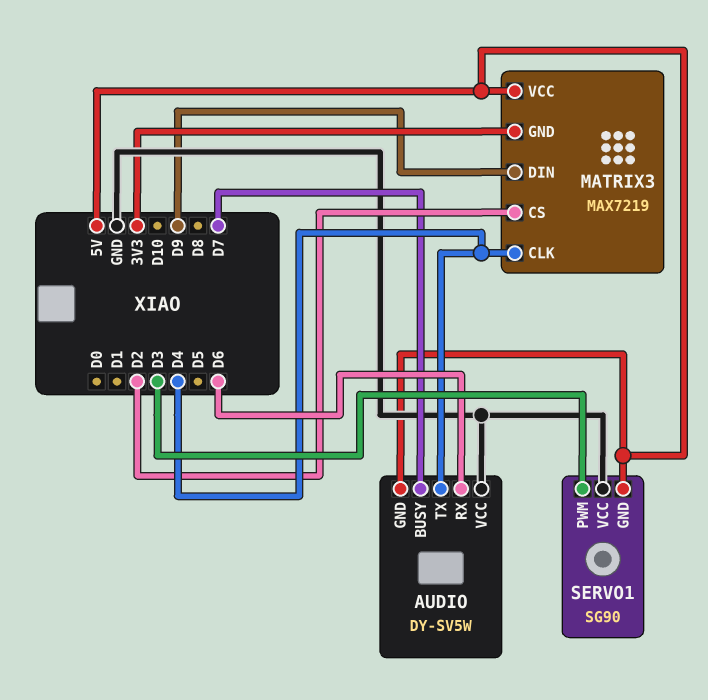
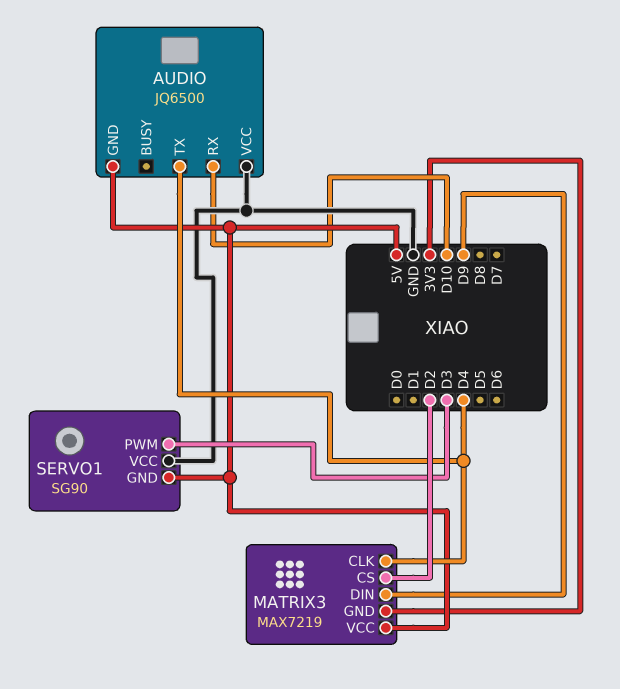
AUDIO: DY-SV5W -> JQ6500
AUDIO pin BUSY: D7 -> none
AUDIO pin RX: D6 -> D10

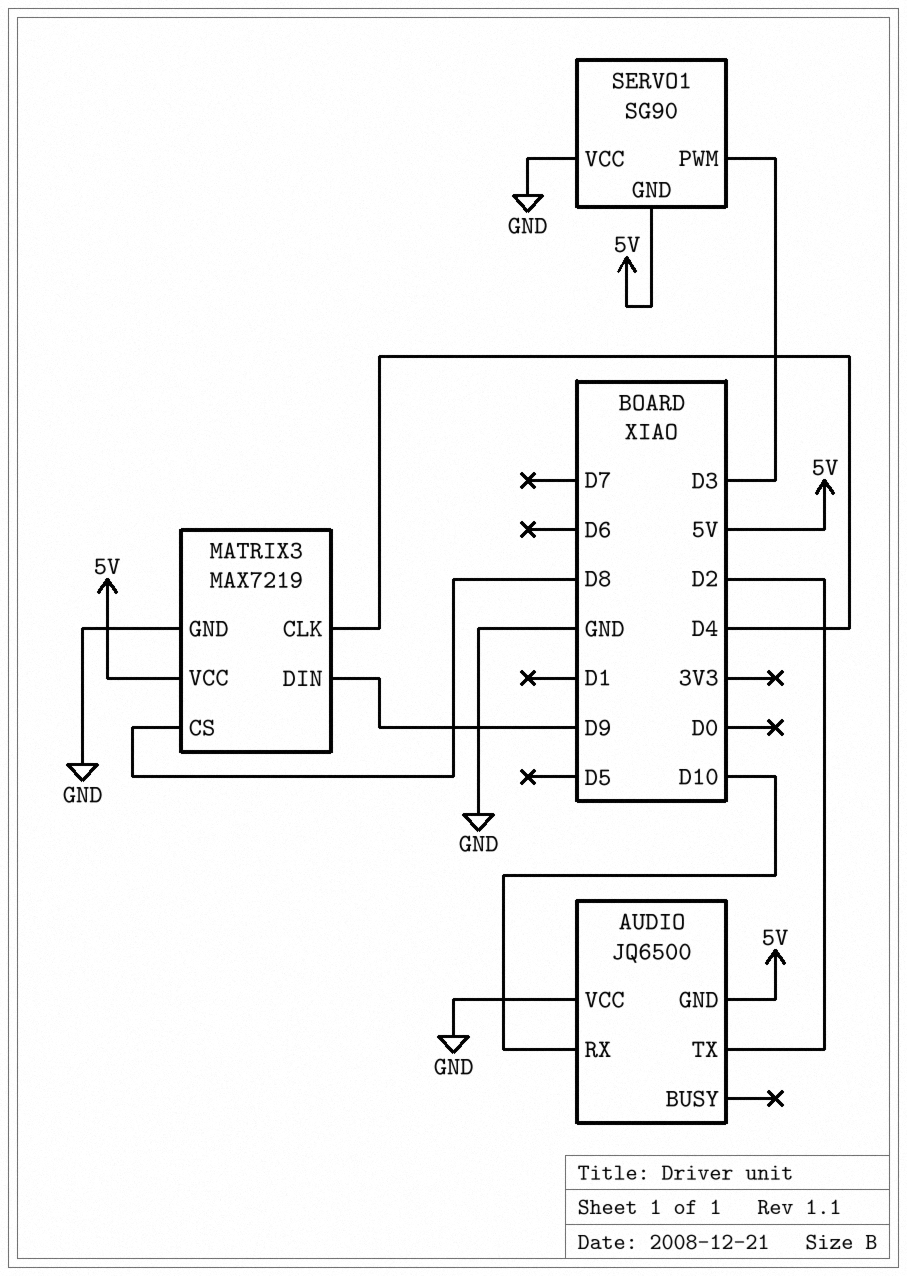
AUDIO pin TX: D4 -> D2
MATRIX3 pin CS: D2 -> D8
MATRIX3 pin GND: 3V3 -> GND

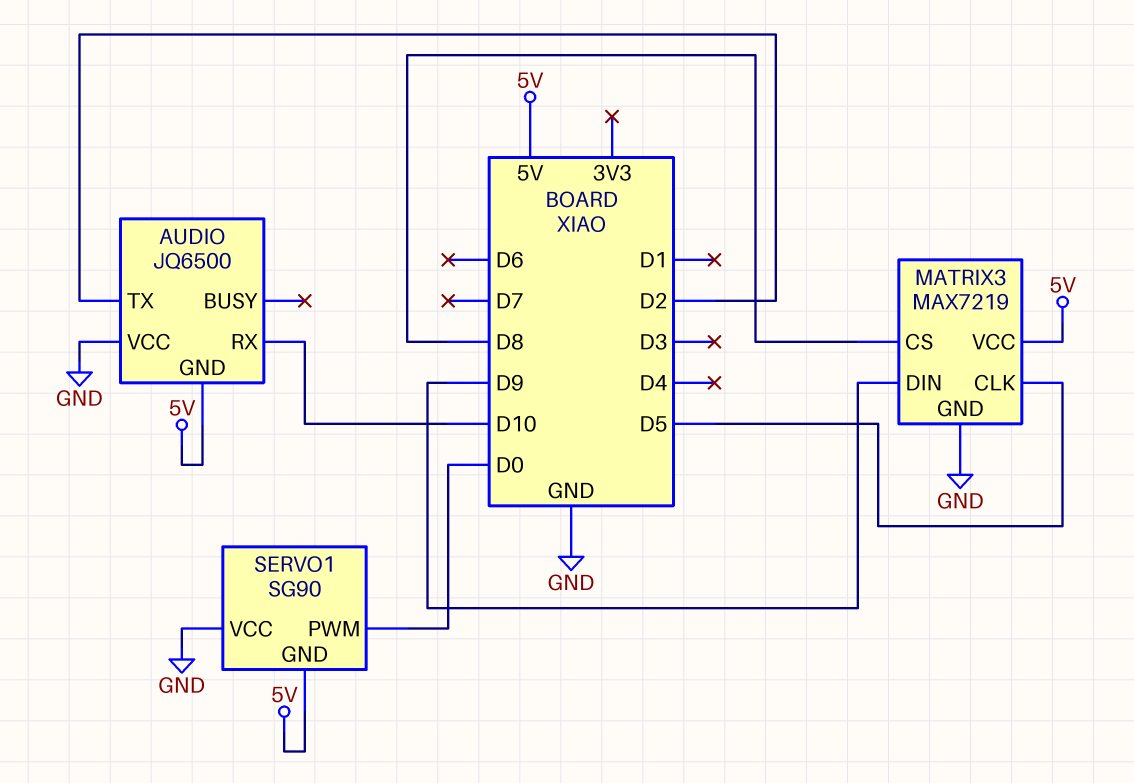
MATRIX3 pin CLK: D4 -> D5
SERVO1 pin PWM: D3 -> D0

